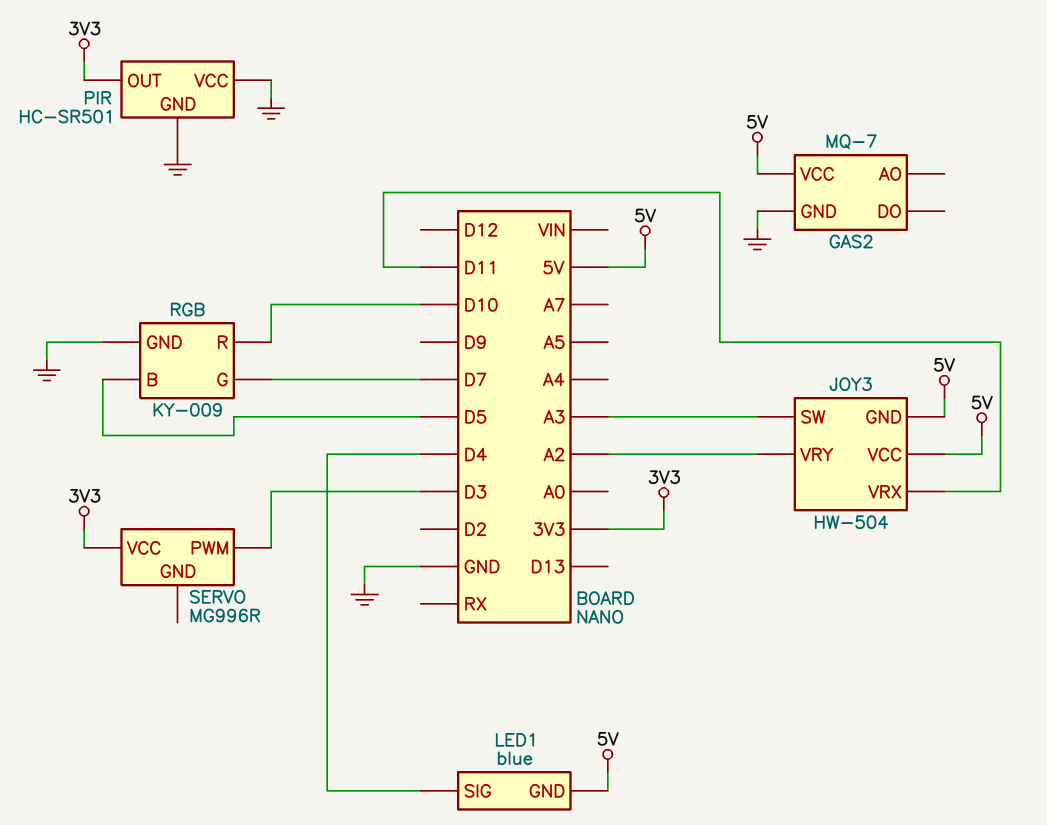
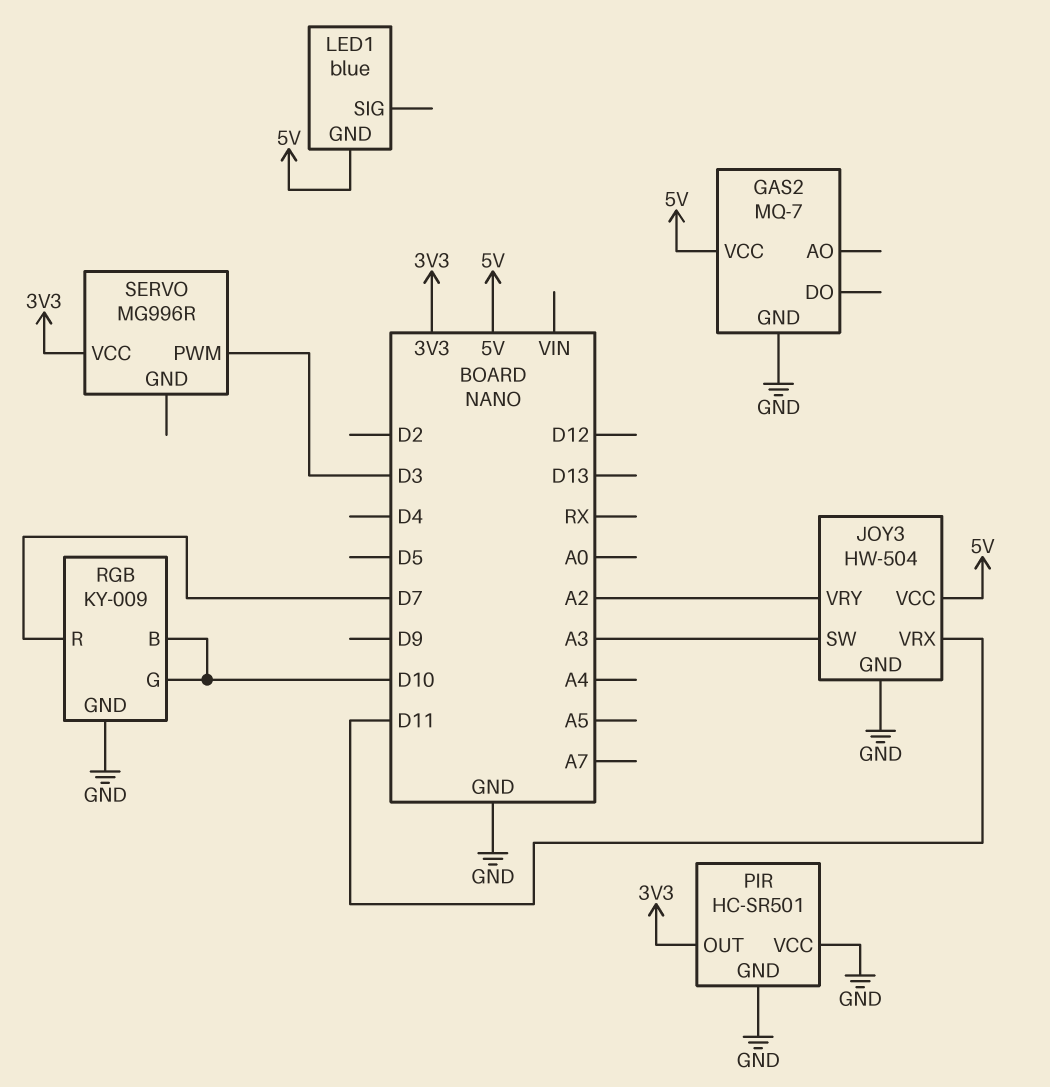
JOY3 pin GND: 5V -> GND
LED1 pin SIG: D4 -> none
RGB pin B: D5 -> D10
RGB pin G: D7 -> D10
RGB pin R: D10 -> D7

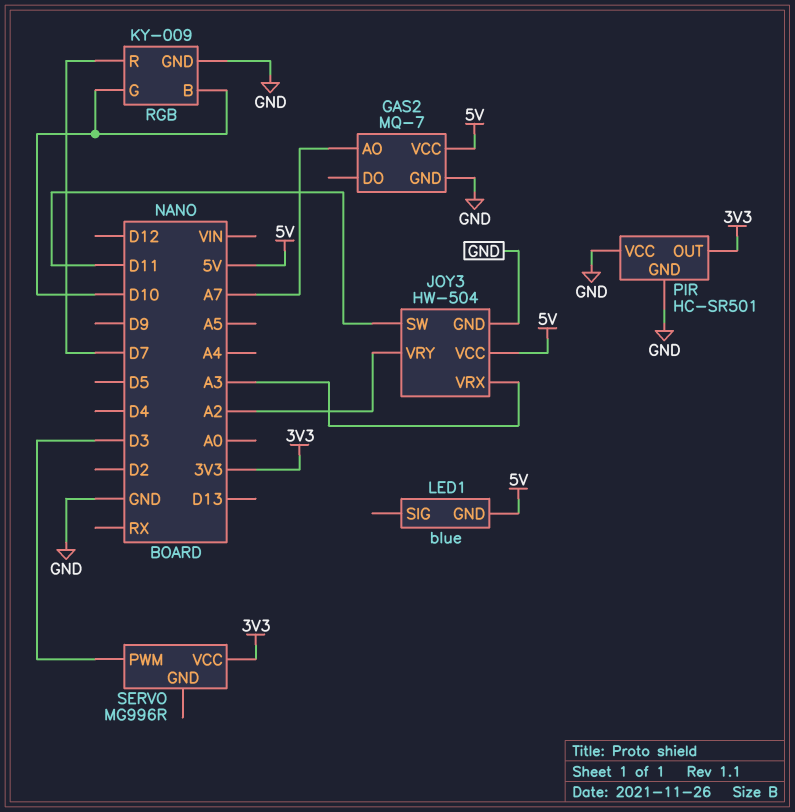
GAS2 pin AO: none -> A7
JOY3 pin SW: A3 -> D11
JOY3 pin VRX: D11 -> A3

